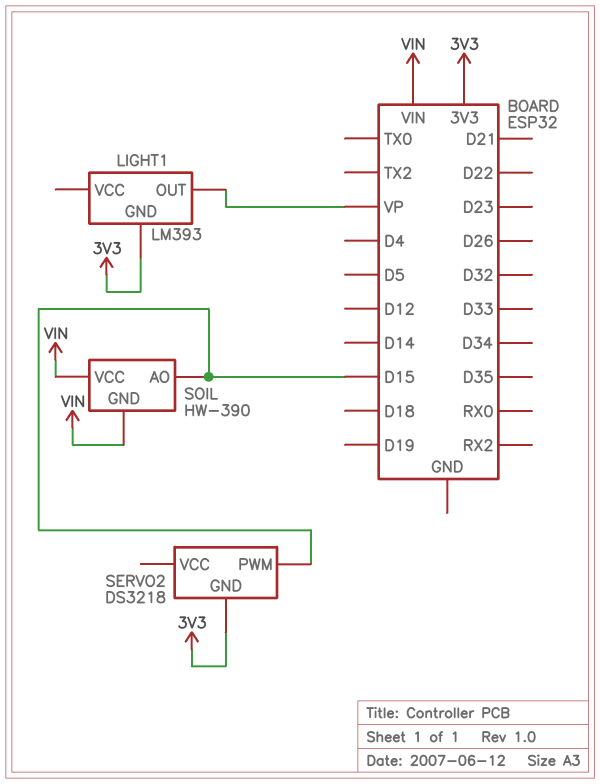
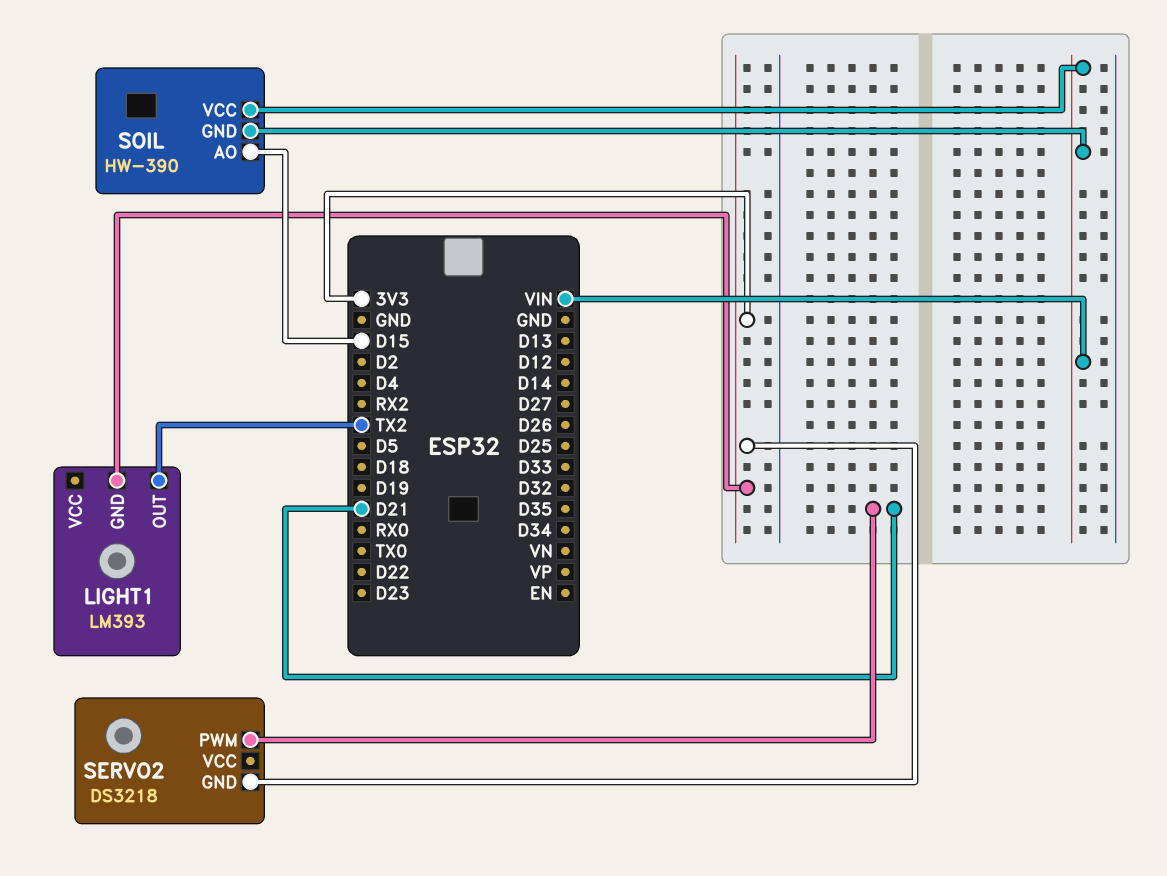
LIGHT1 pin OUT: VP -> TX2
SERVO2 pin PWM: D15 -> D21

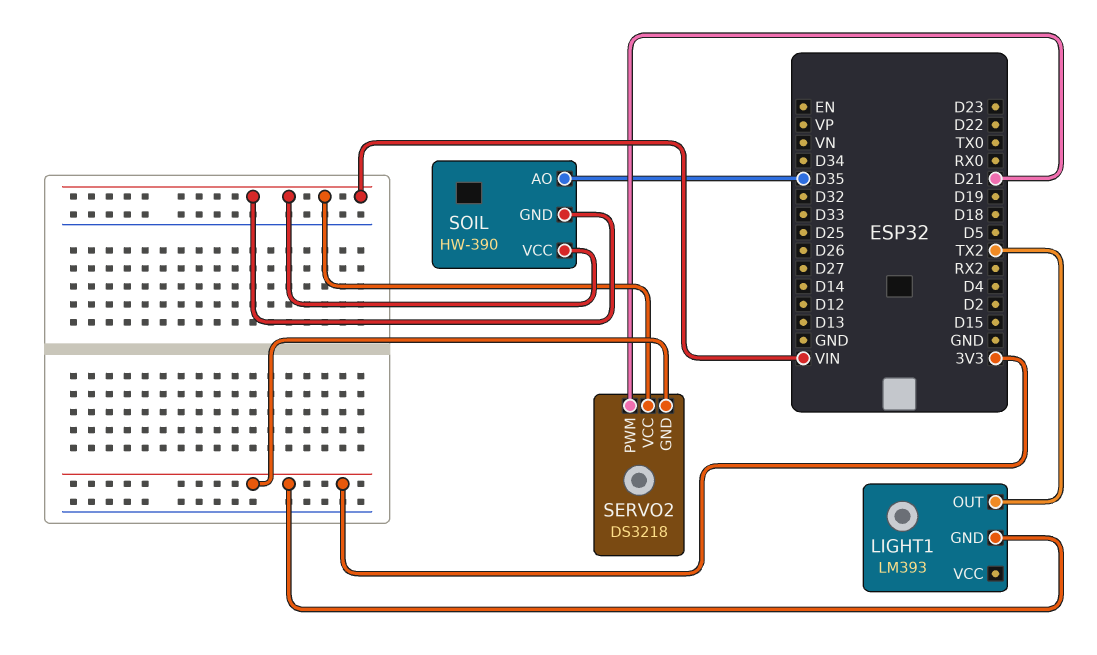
SERVO2 pin VCC: none -> VIN
SOIL pin AO: D15 -> D35

